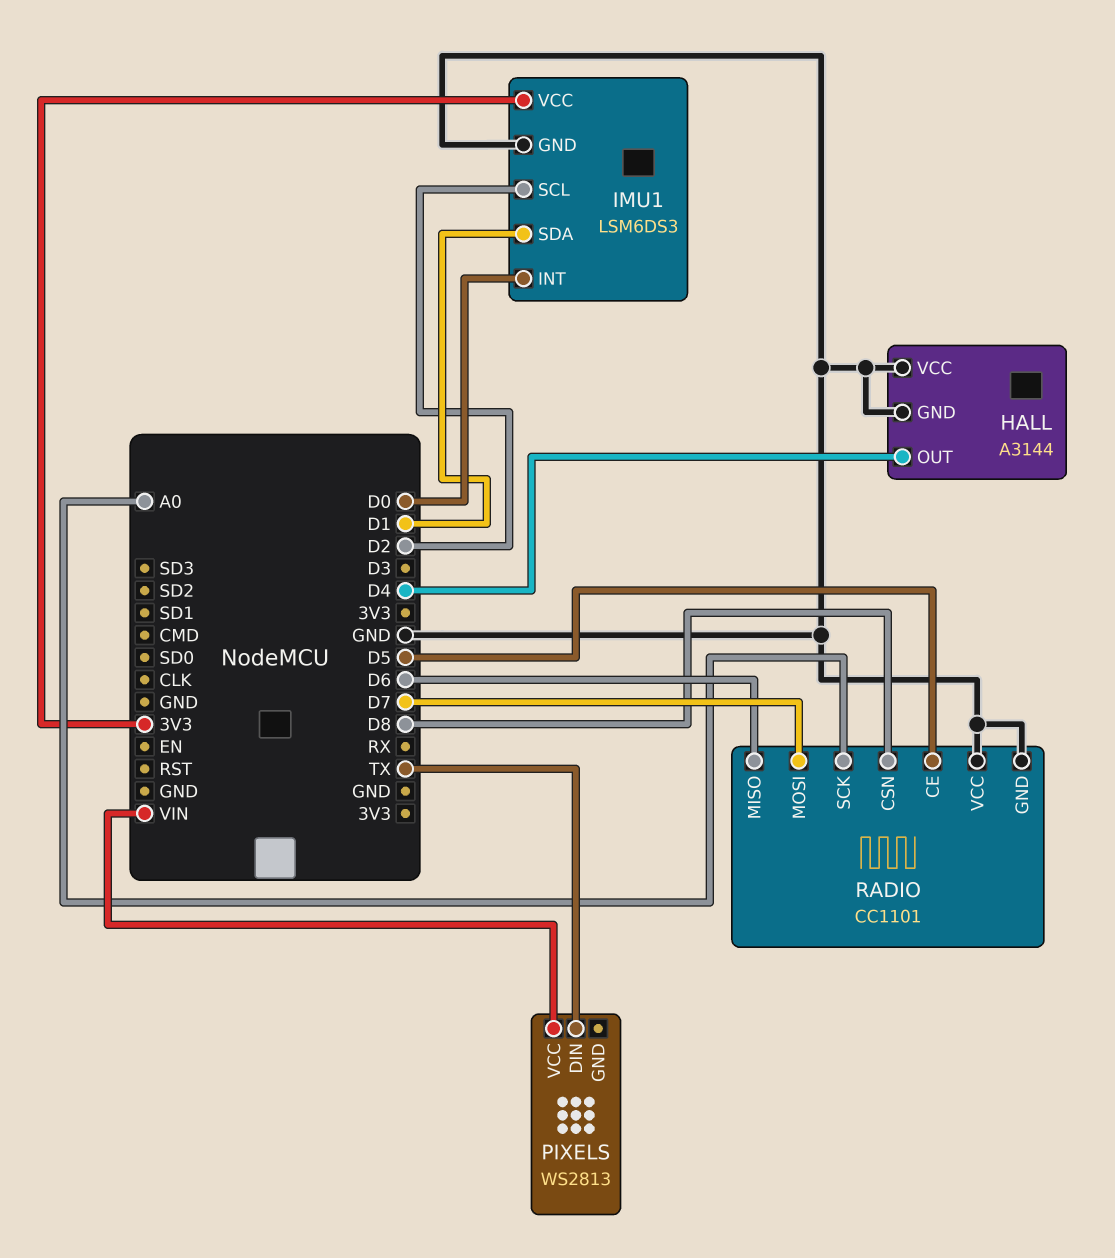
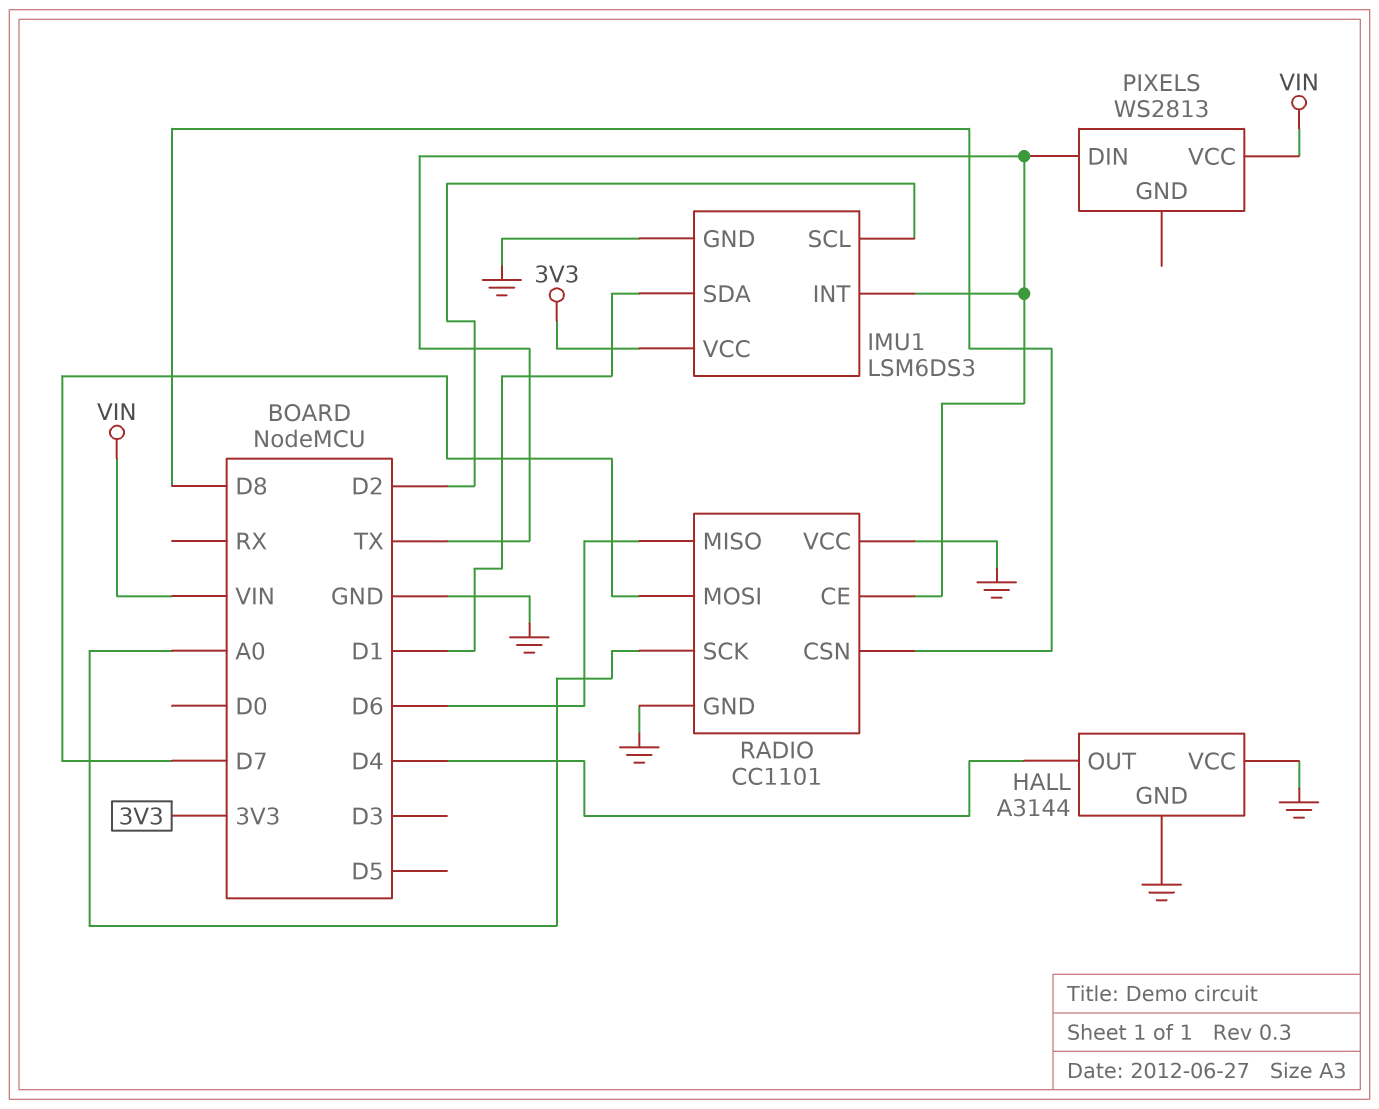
IMU1 pin INT: D0 -> TX
RADIO pin CE: D5 -> TX

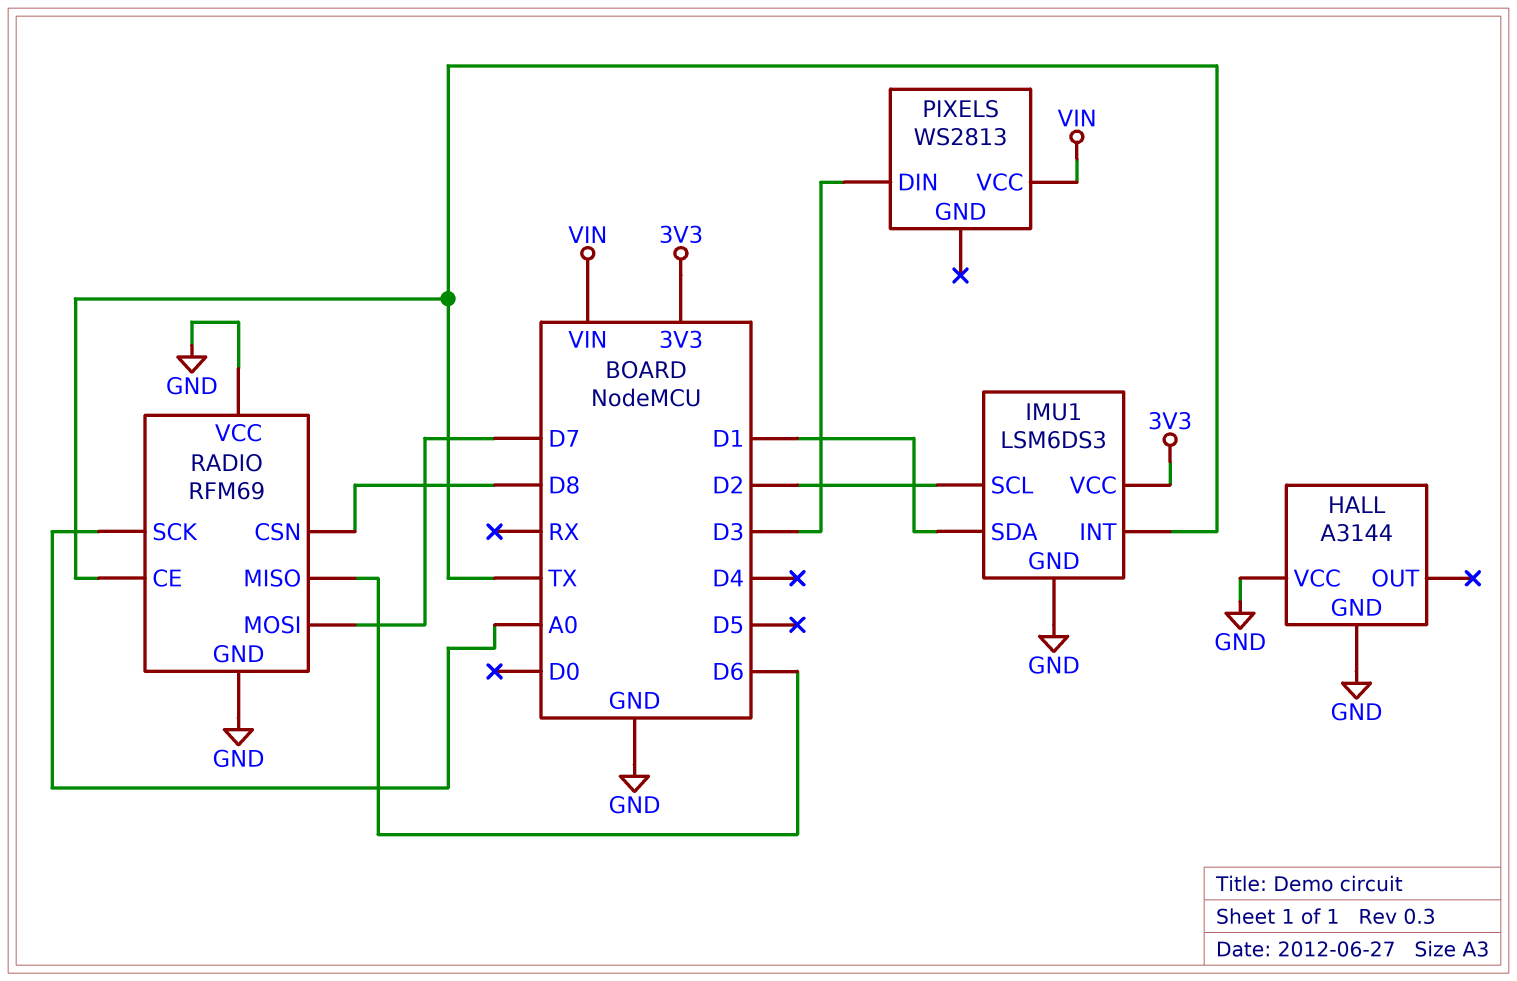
HALL pin OUT: D4 -> none
PIXELS pin DIN: TX -> D3
RADIO: CC1101 -> RFM69

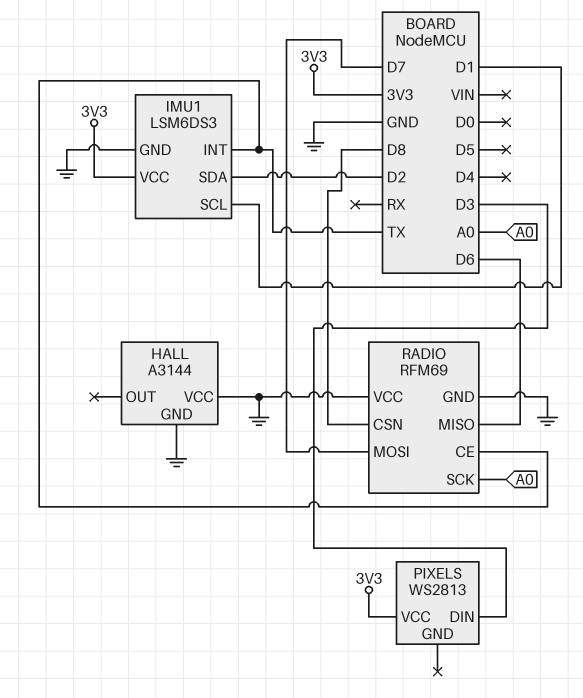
IMU1 pin SCL: D2 -> D1
IMU1 pin SDA: D1 -> D2
PIXELS pin VCC: VIN -> 3V3

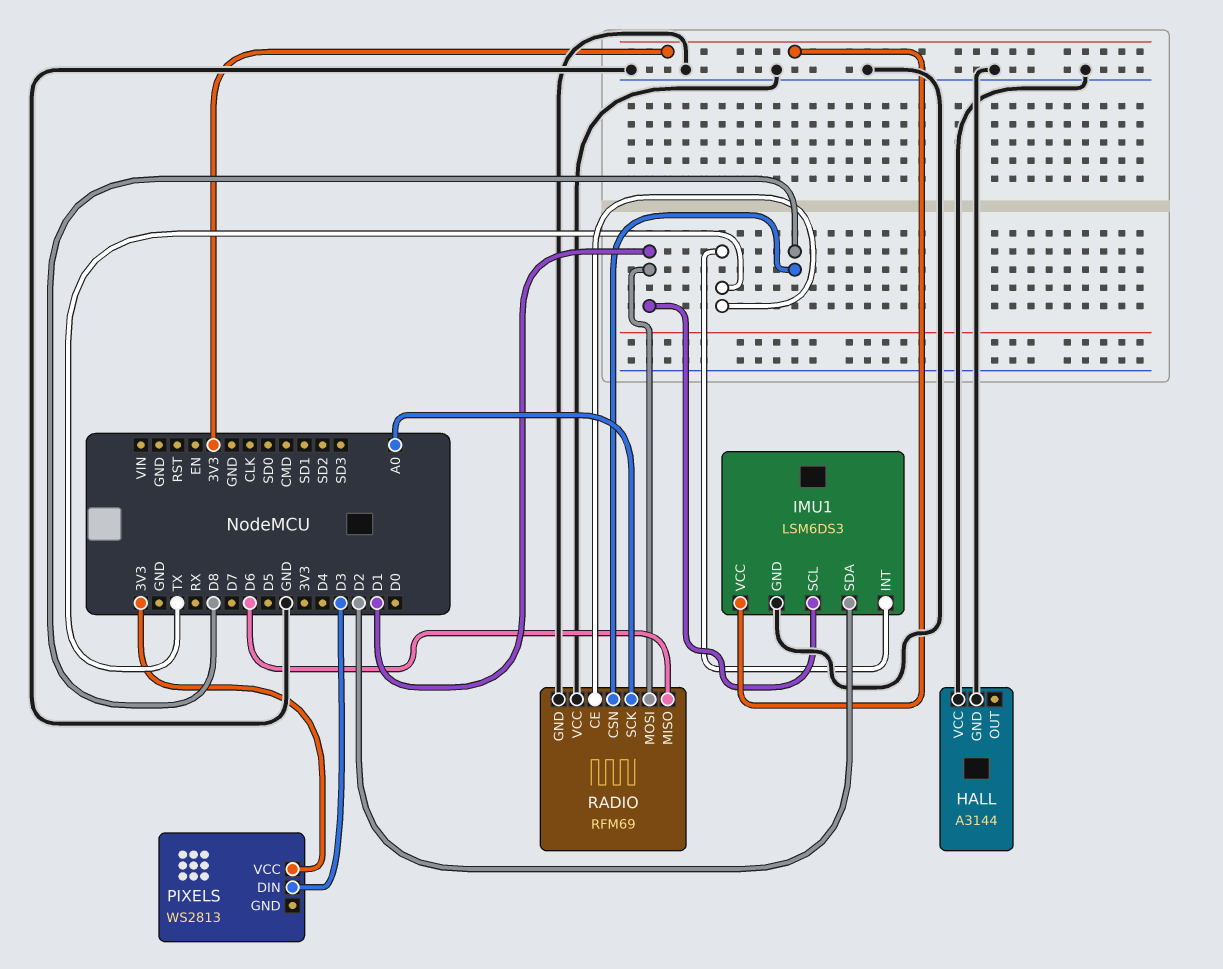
RADIO pin MOSI: D7 -> D1

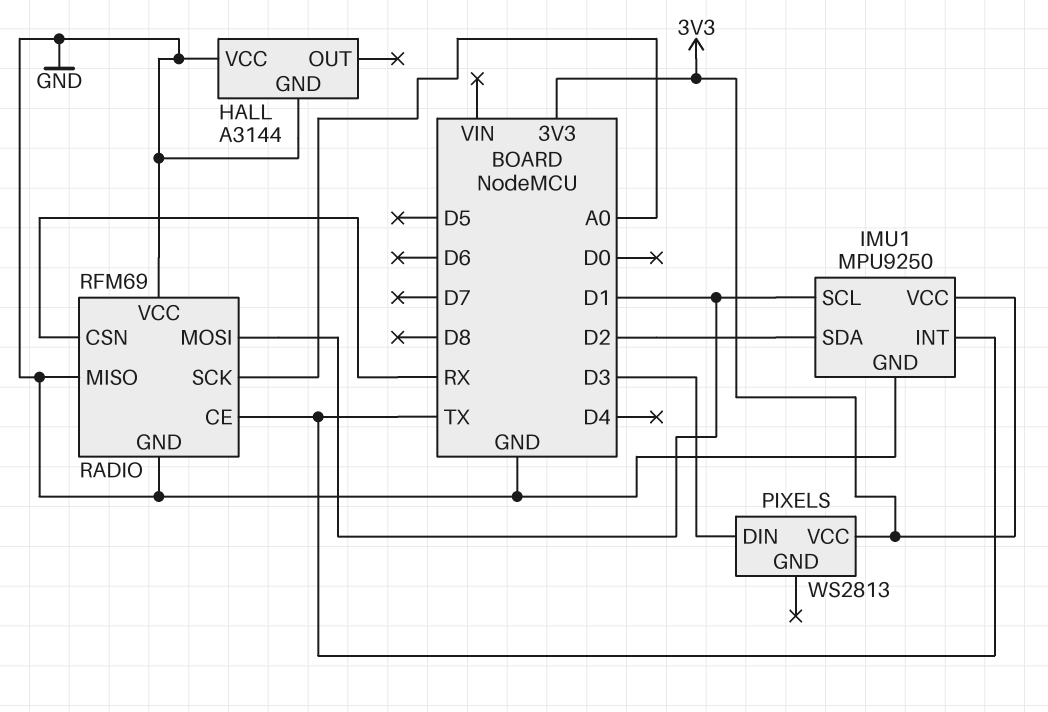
IMU1: LSM6DS3 -> MPU9250
RADIO pin CSN: D8 -> RX
RADIO pin MISO: D6 -> GND

